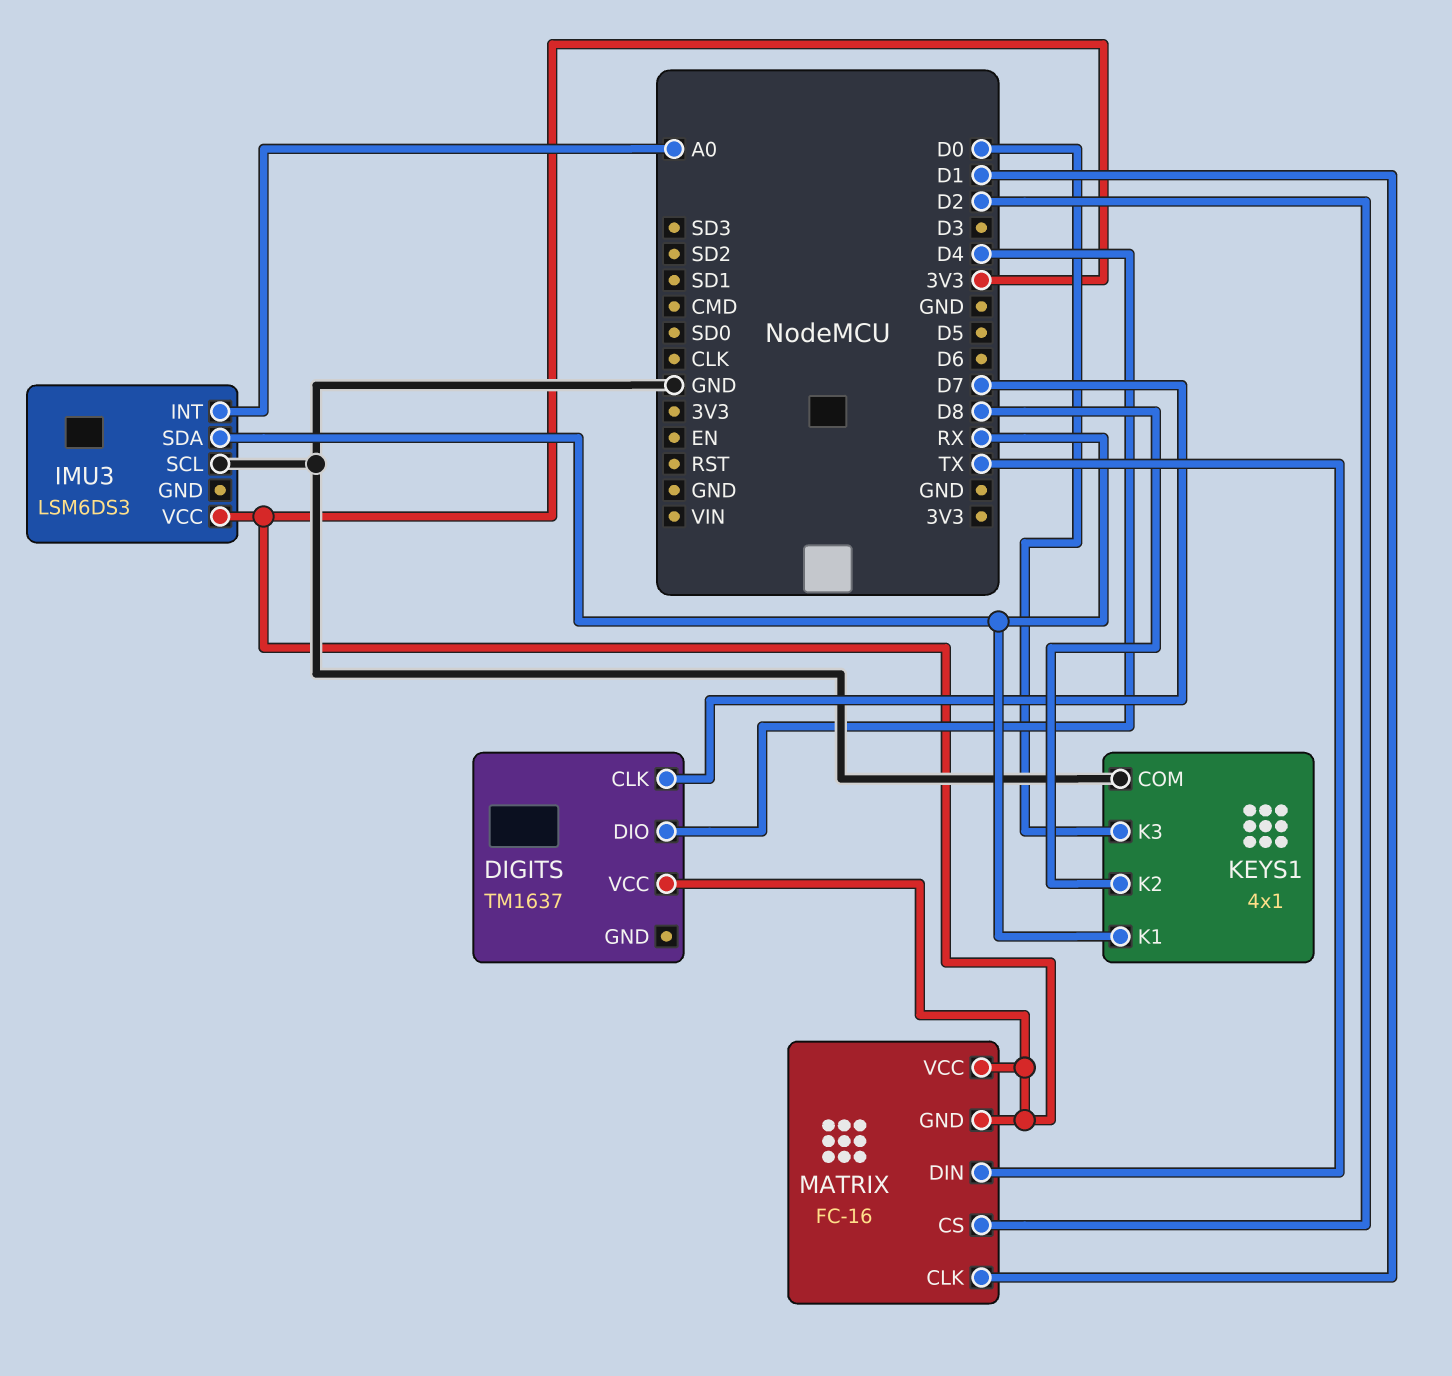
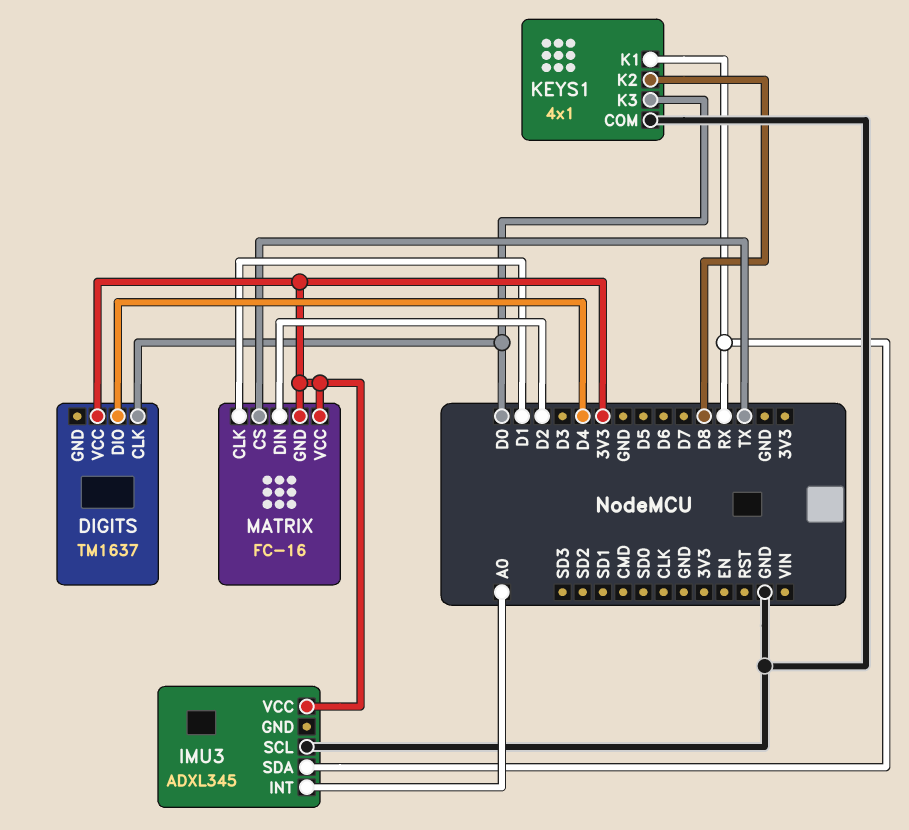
DIGITS pin CLK: D7 -> D0
IMU3: LSM6DS3 -> ADXL345
MATRIX pin CS: D2 -> TX
MATRIX pin DIN: TX -> D2

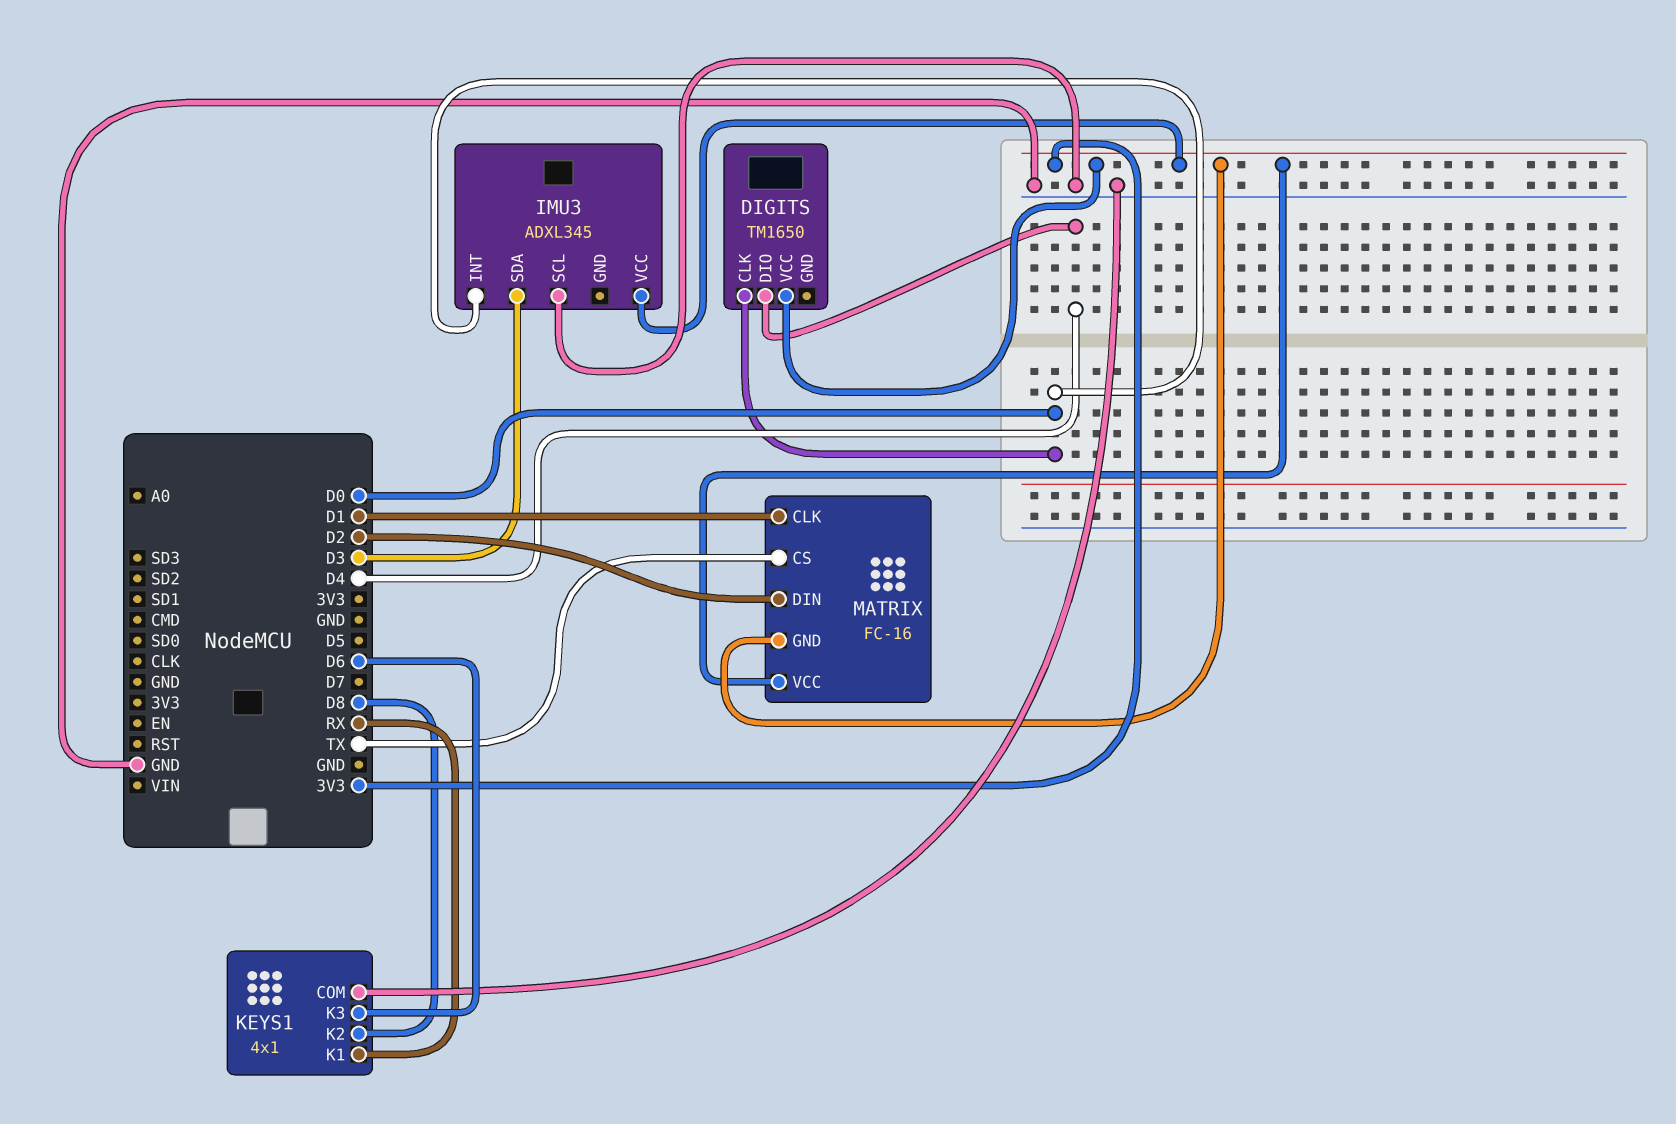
DIGITS: TM1637 -> TM1650
IMU3 pin INT: A0 -> D0
IMU3 pin SDA: RX -> D3
KEYS1 pin K3: D0 -> D6

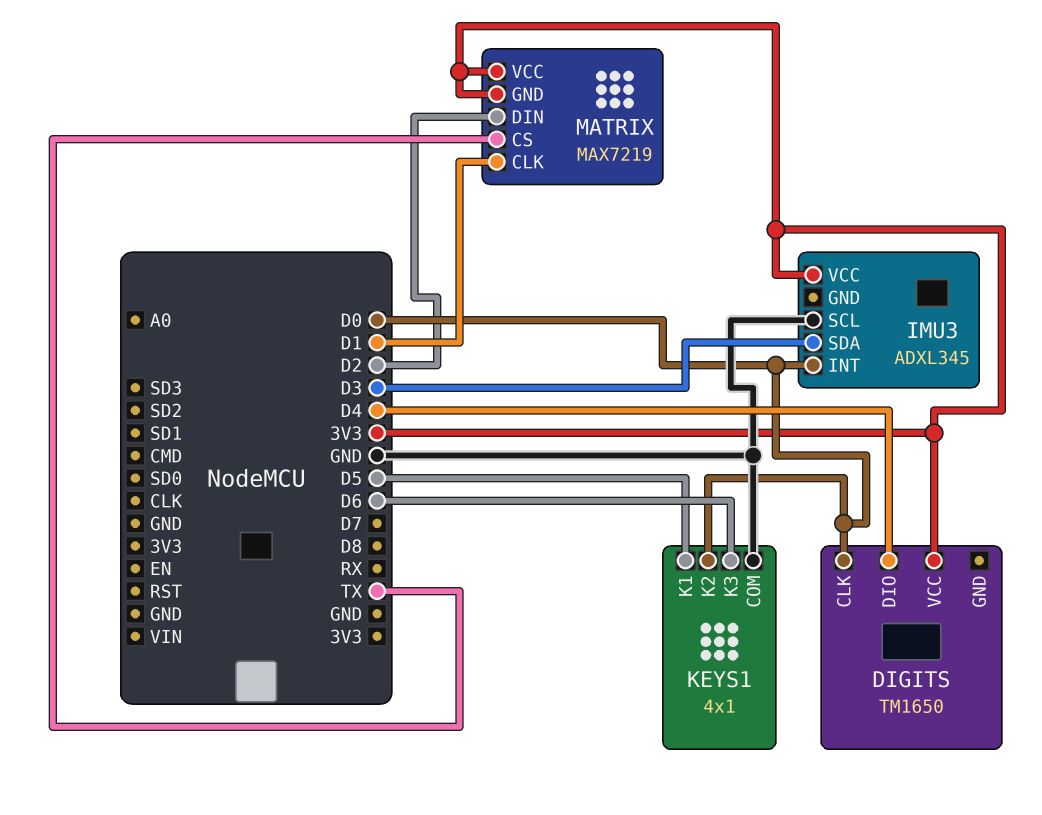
KEYS1 pin K1: RX -> D5
KEYS1 pin K2: D8 -> D0
MATRIX: FC-16 -> MAX7219

